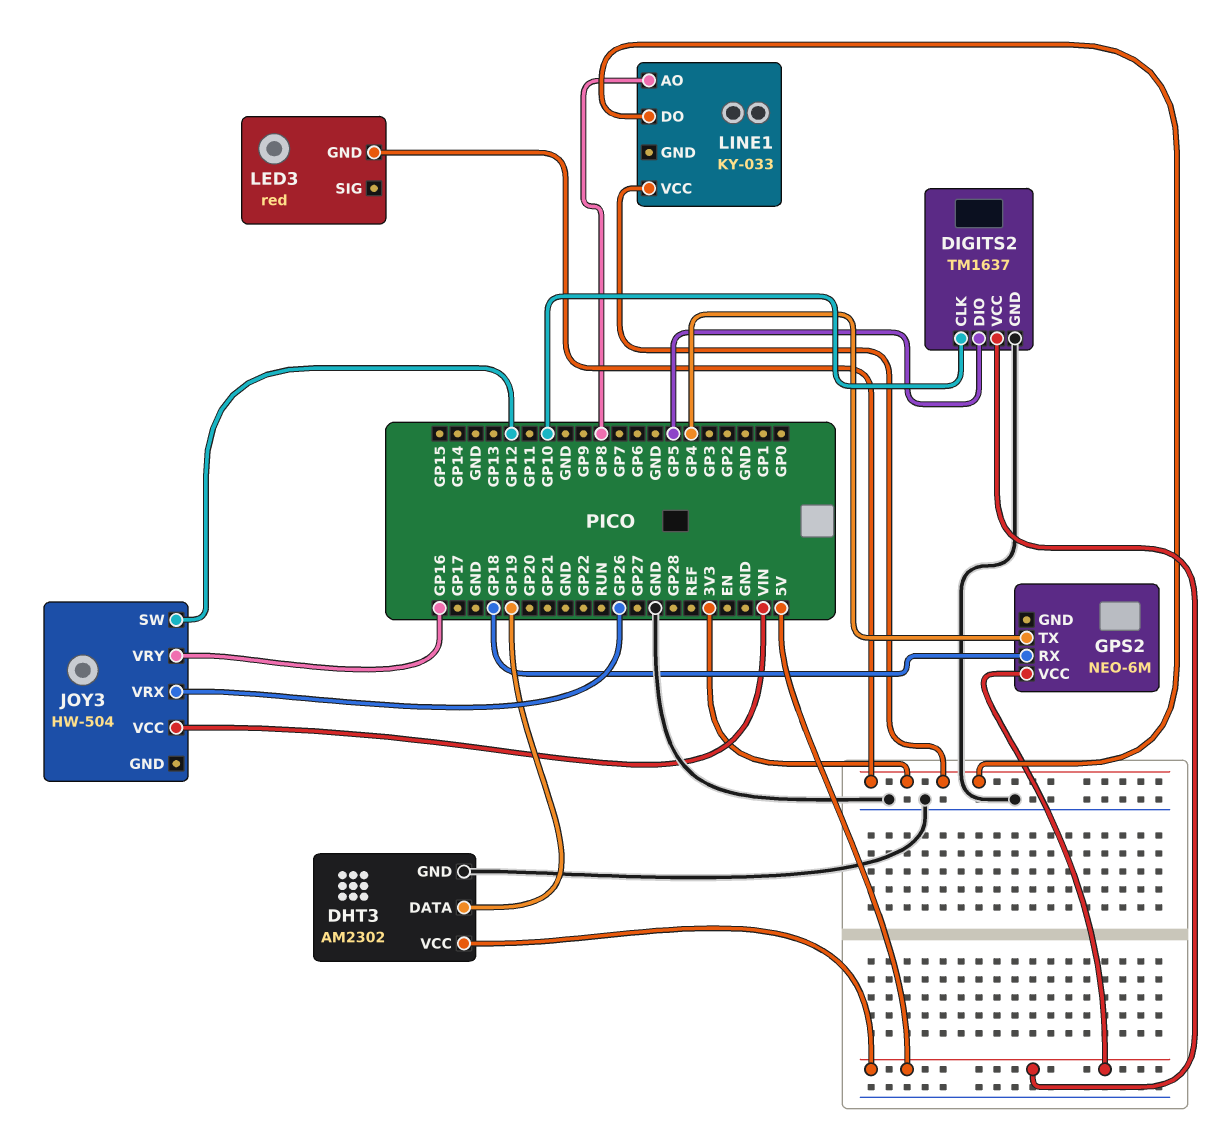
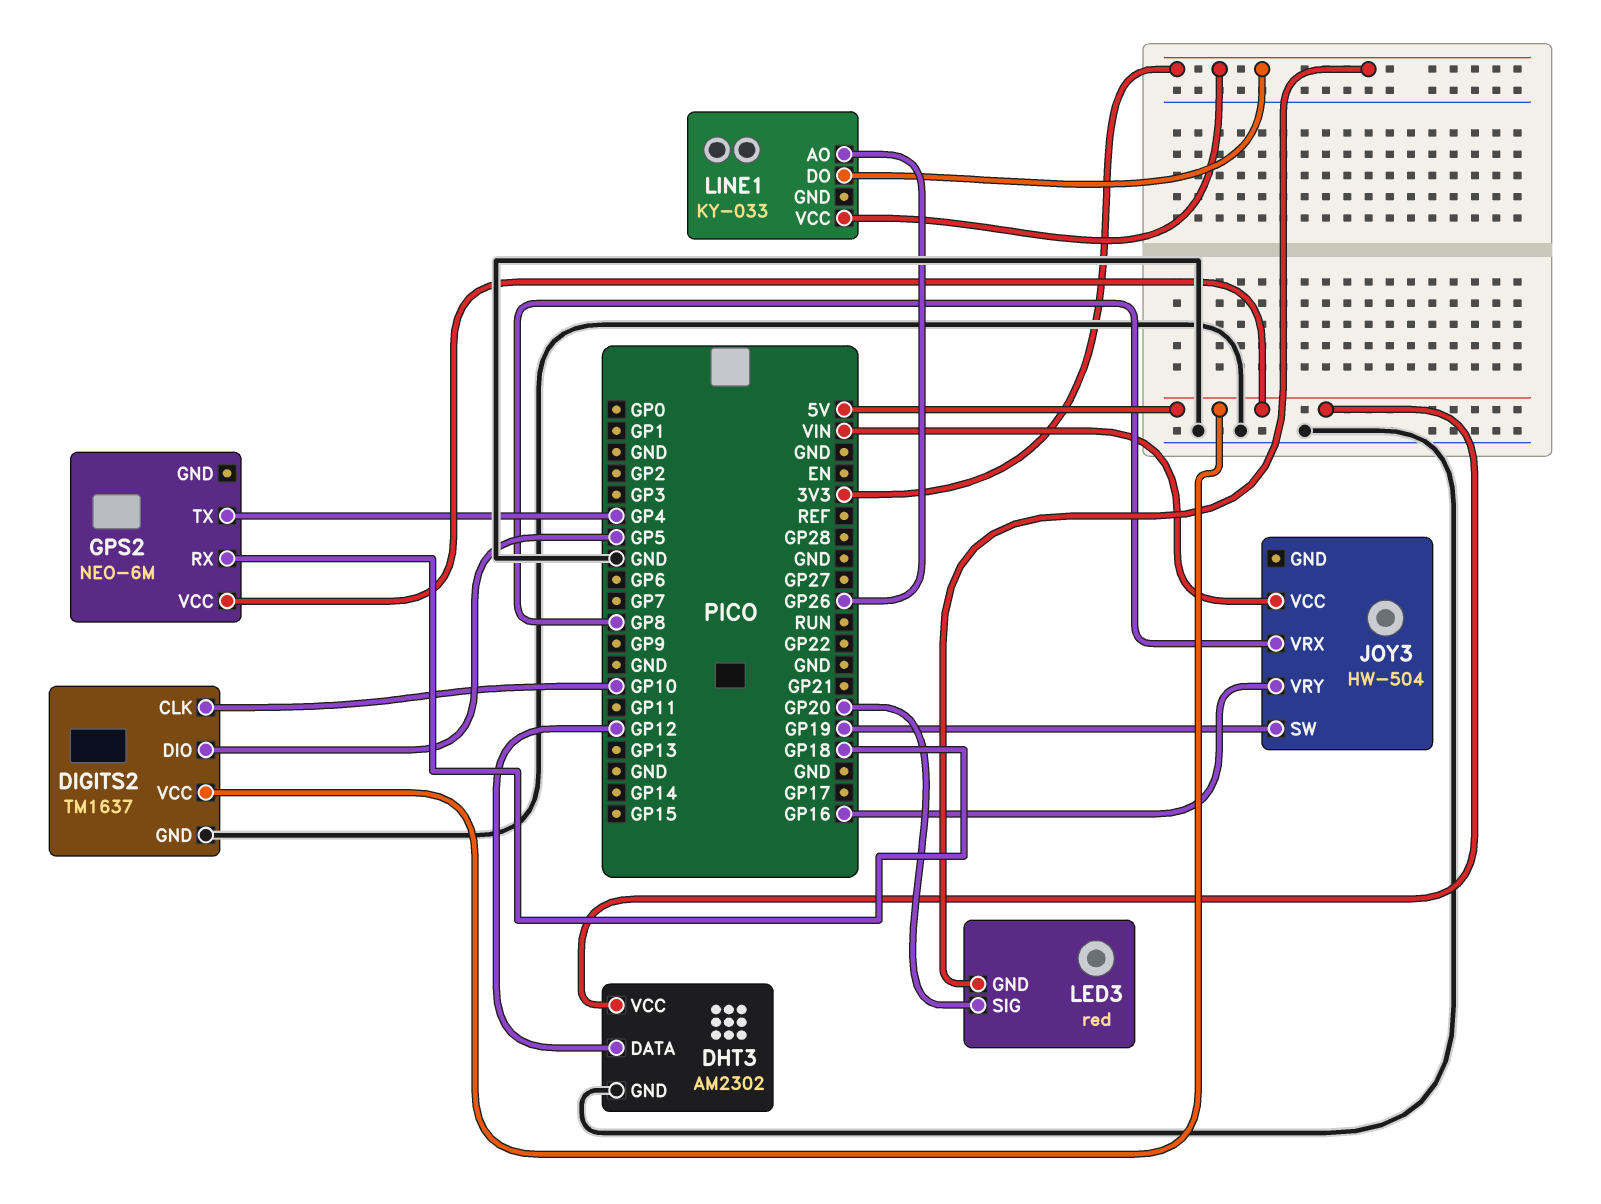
DHT3 pin DATA: GP19 -> GP12
JOY3 pin SW: GP12 -> GP19
JOY3 pin VRX: GP26 -> GP8
LED3 pin SIG: none -> GP20
LINE1 pin AO: GP8 -> GP26

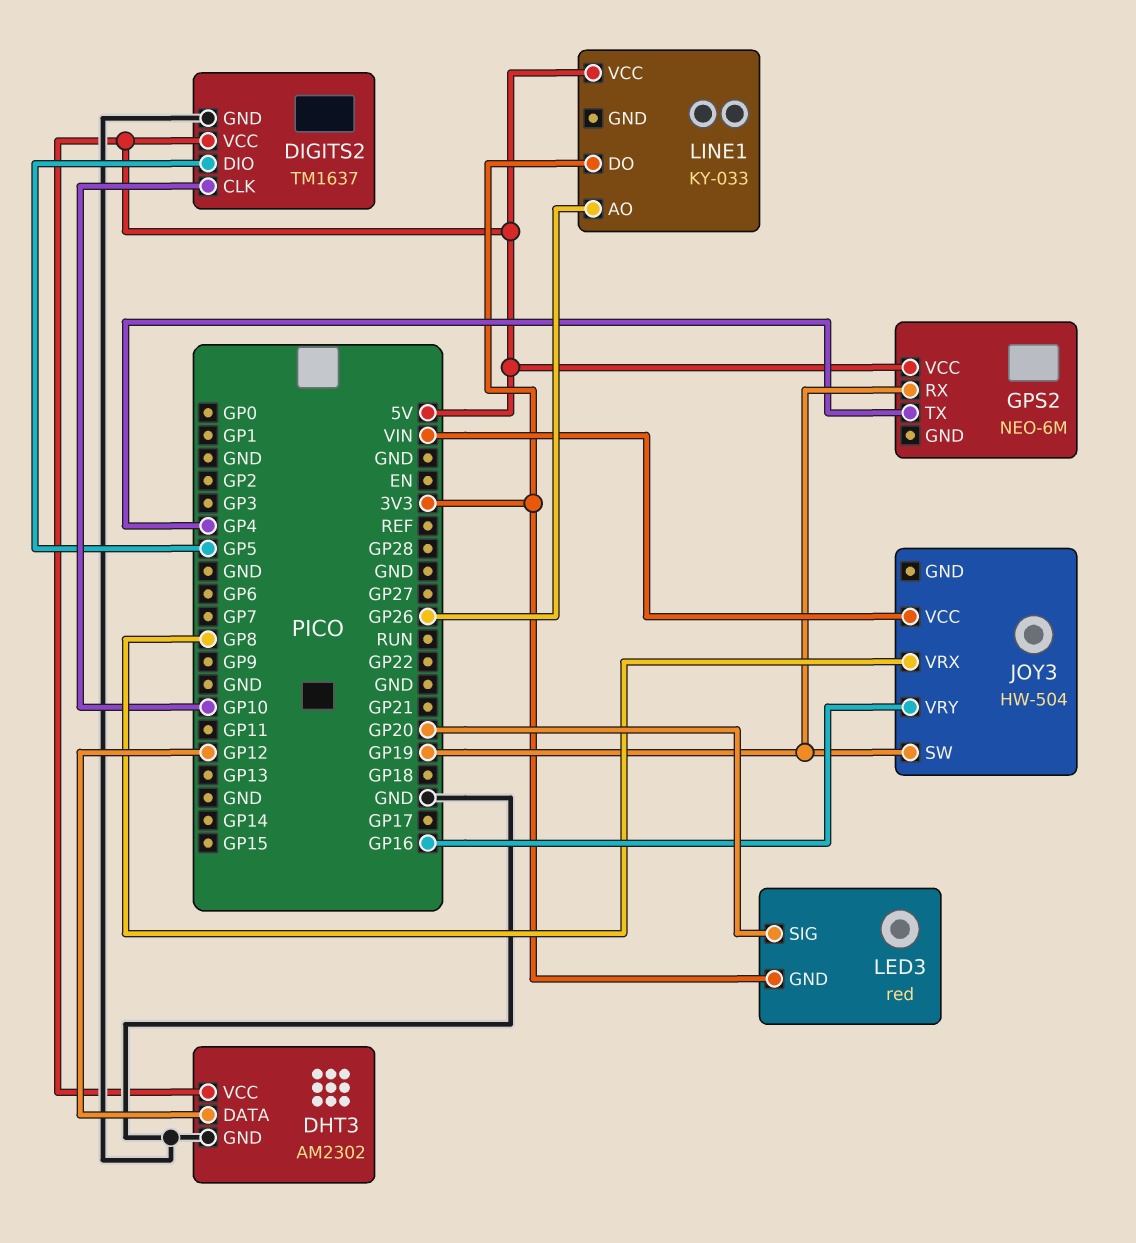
GPS2 pin RX: GP18 -> GP19
LINE1 pin VCC: 3V3 -> 5V

